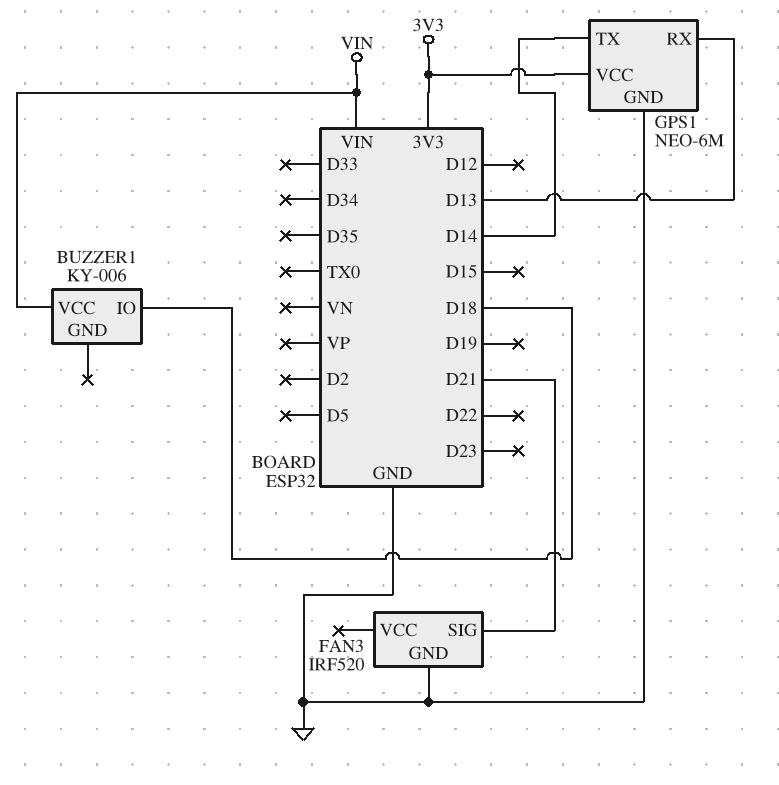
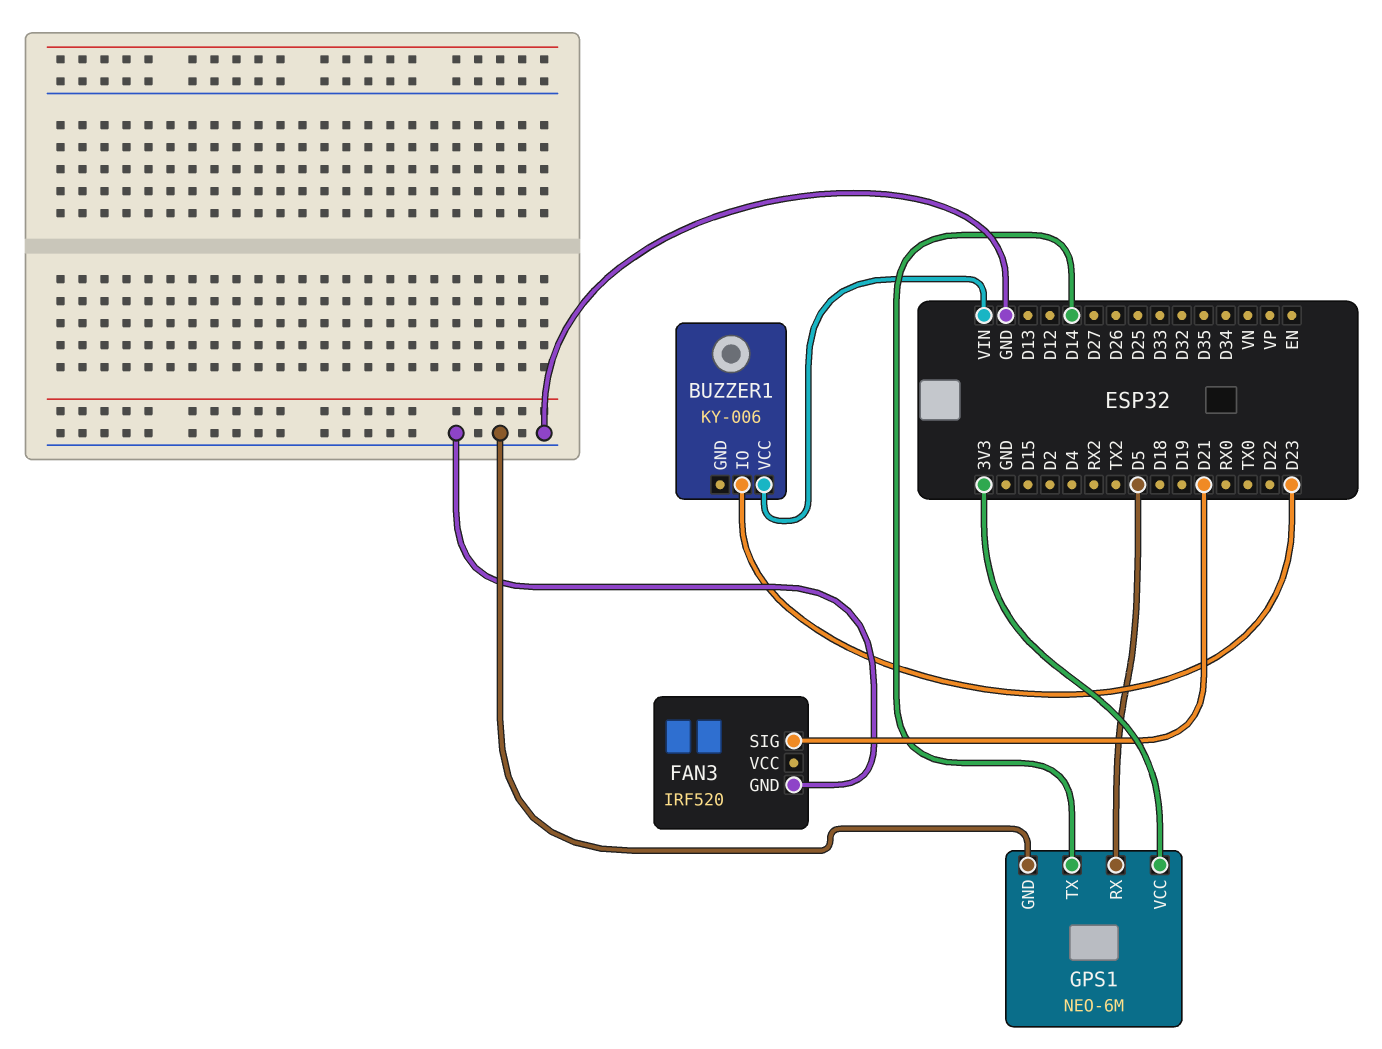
BUZZER1 pin IO: D18 -> D23
GPS1 pin RX: D13 -> D5

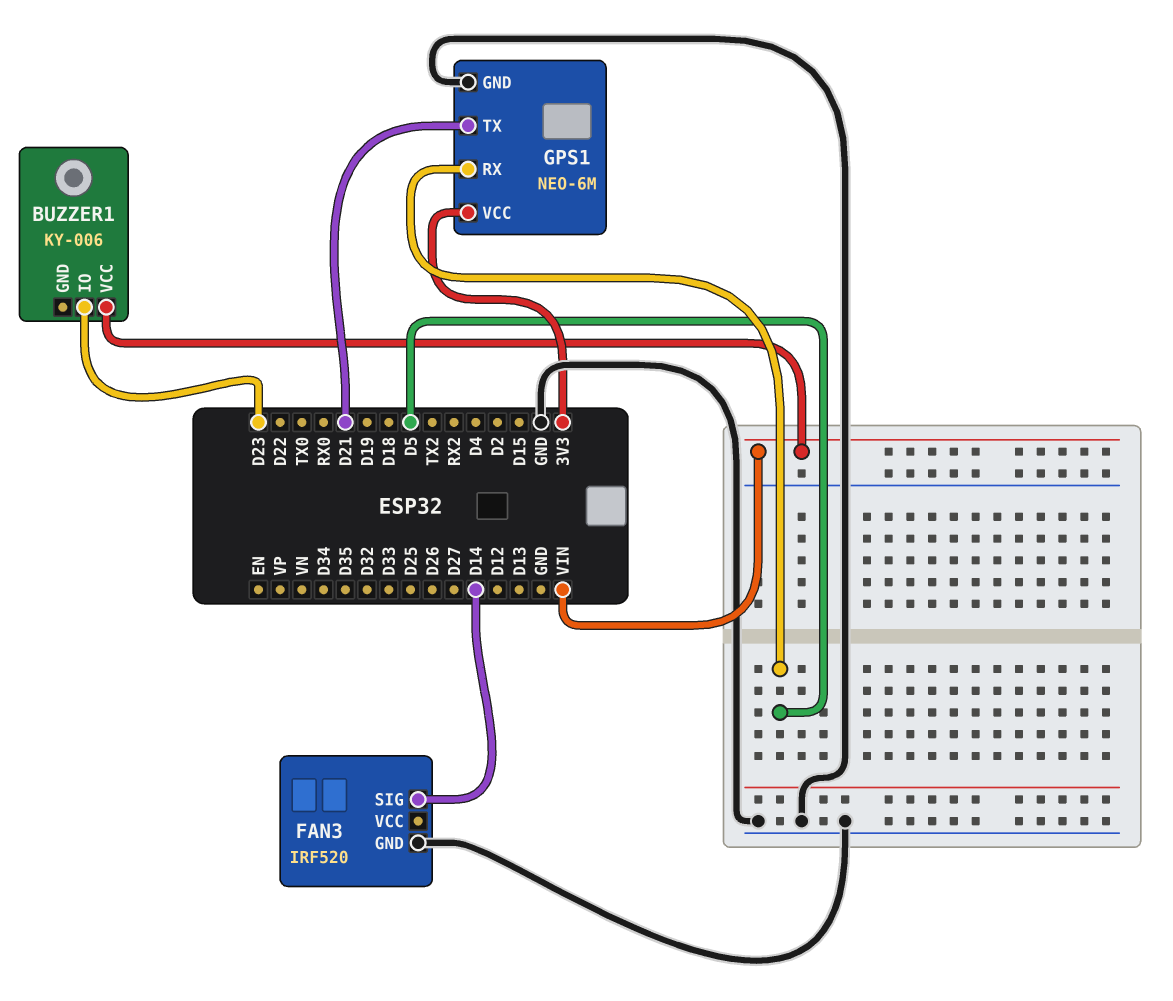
FAN3 pin SIG: D21 -> D14
GPS1 pin TX: D14 -> D21

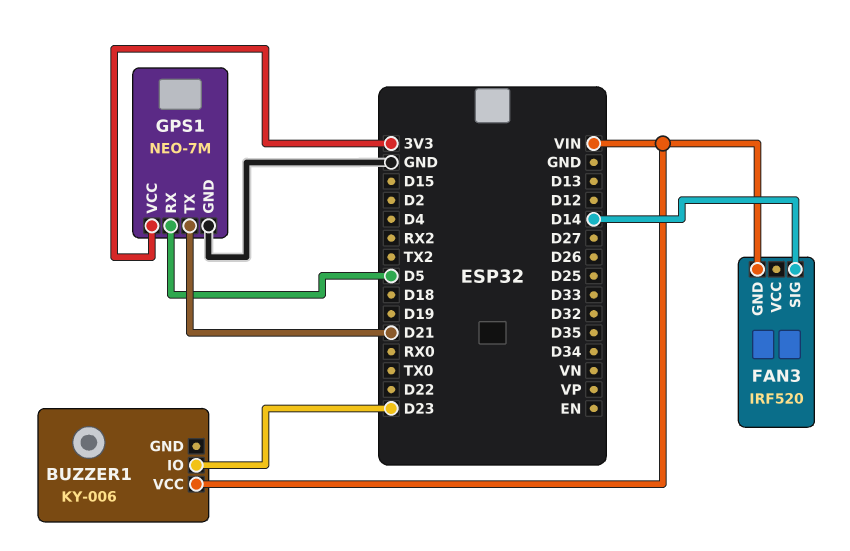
FAN3 pin GND: GND -> VIN
GPS1: NEO-6M -> NEO-7M

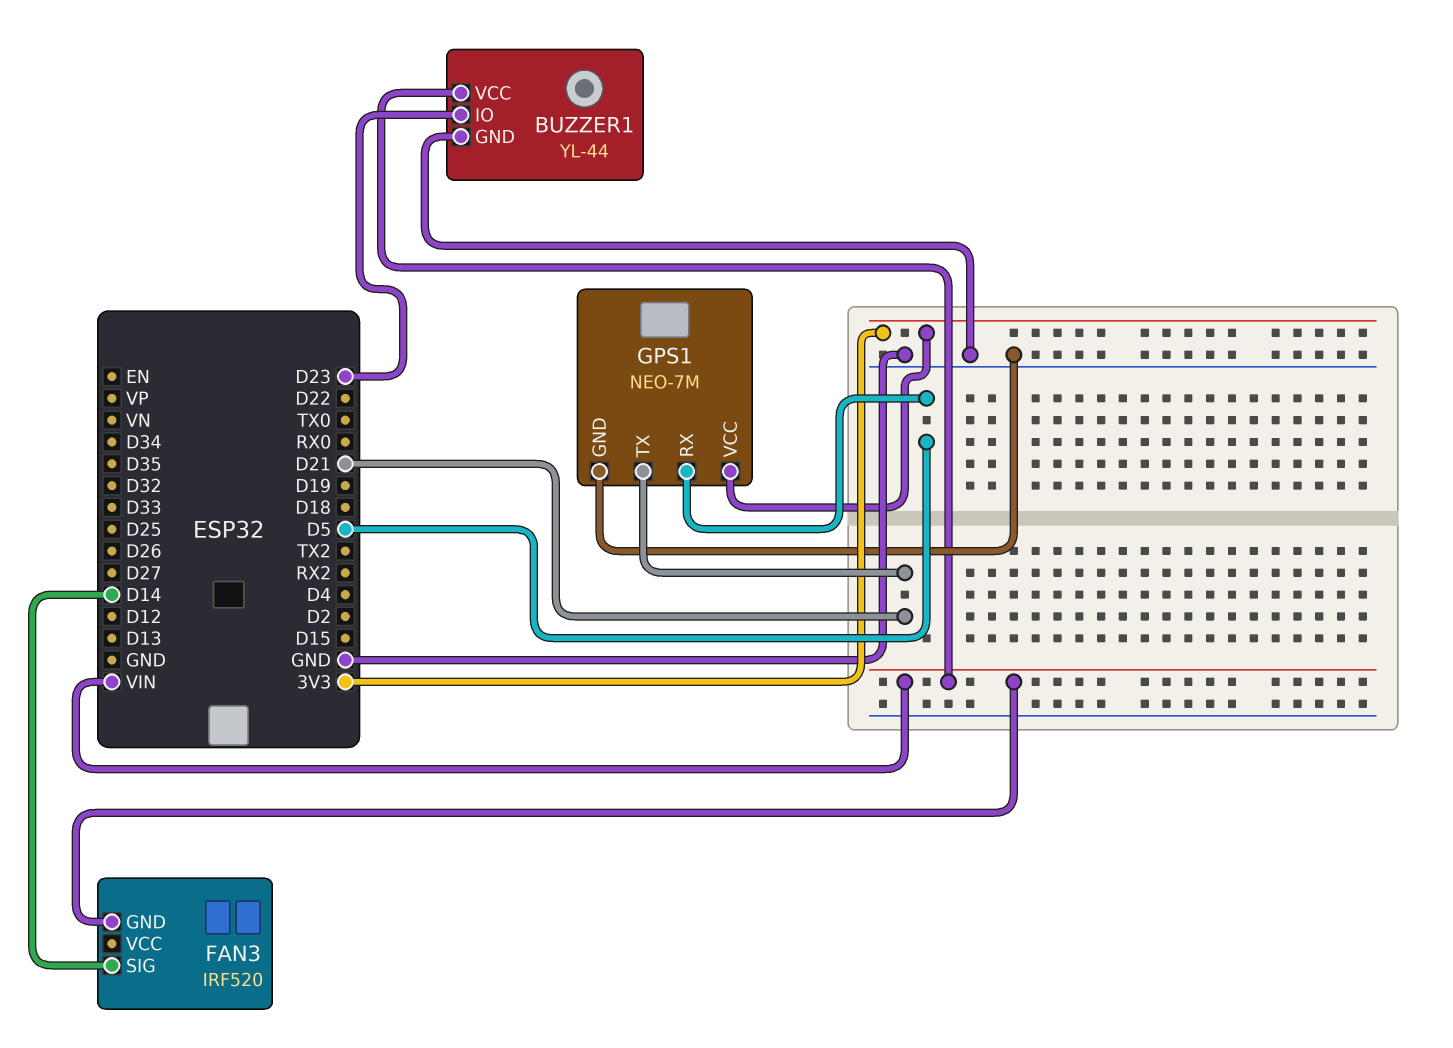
BUZZER1: KY-006 -> YL-44
BUZZER1 pin GND: none -> GND

